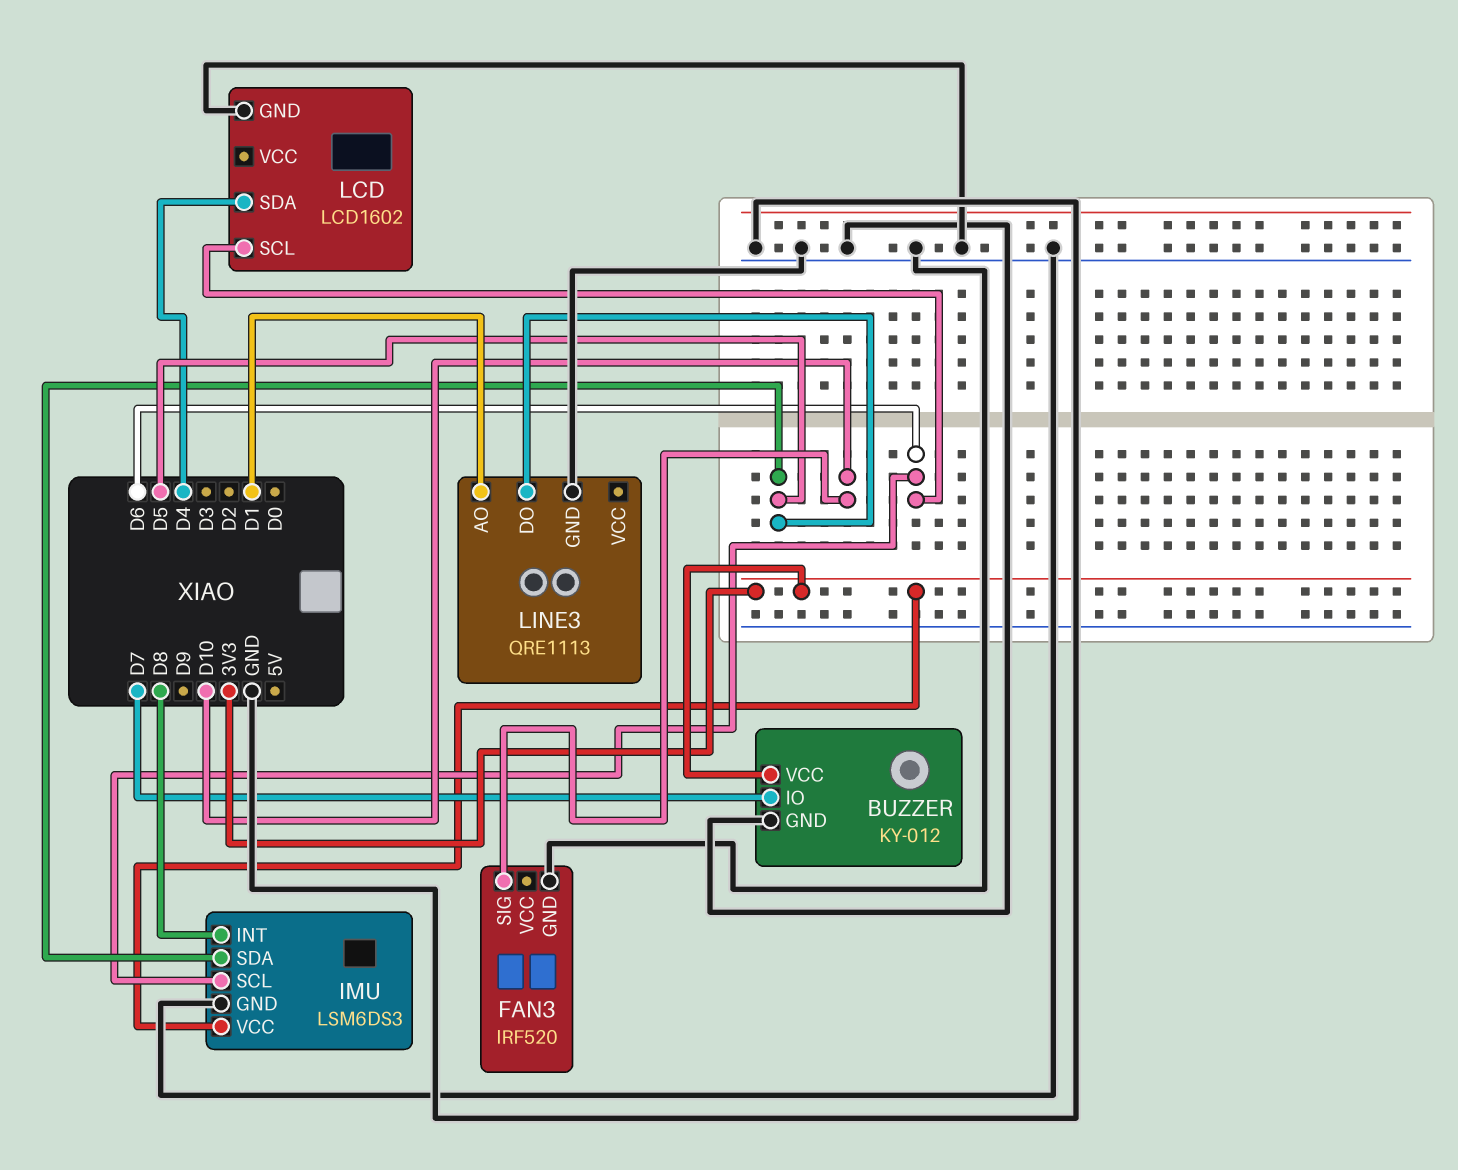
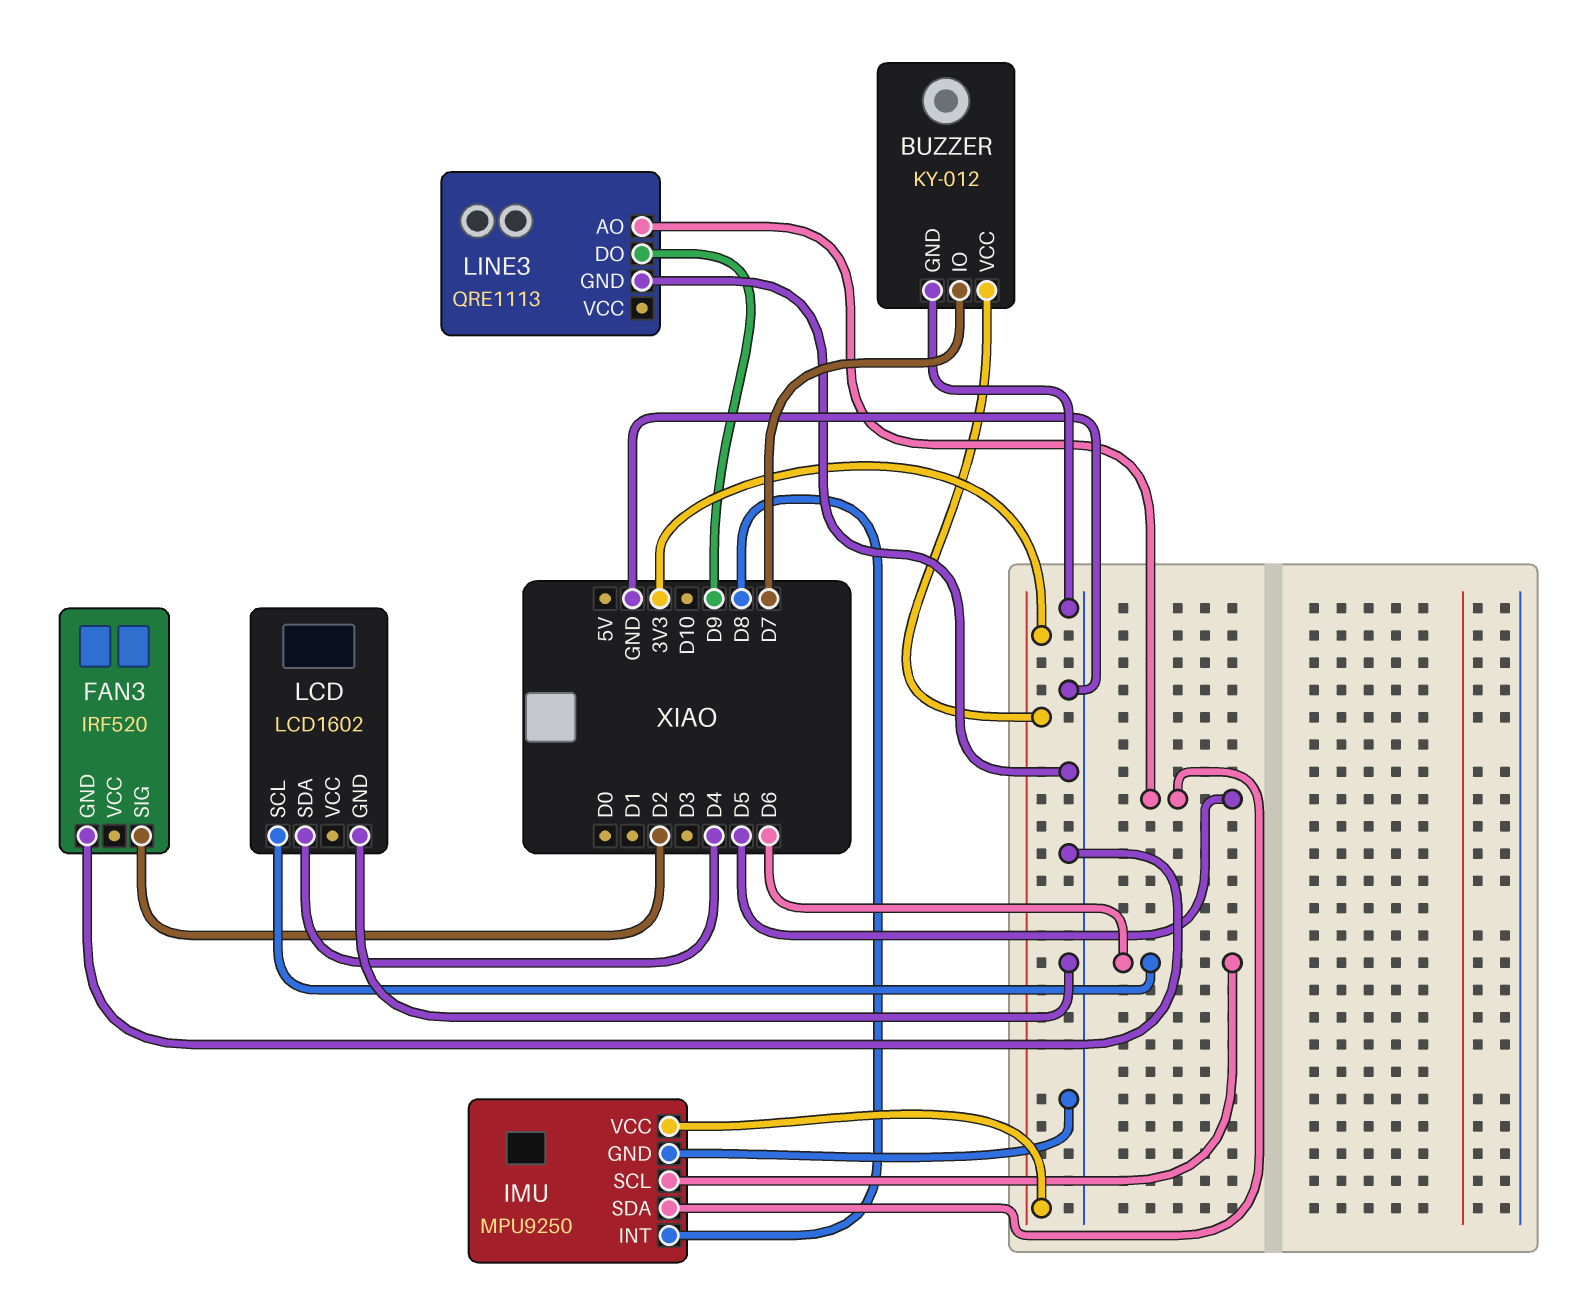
FAN3 pin SIG: D10 -> D2
IMU: LSM6DS3 -> MPU9250
LINE3 pin AO: D1 -> D5
LINE3 pin DO: D5 -> D9

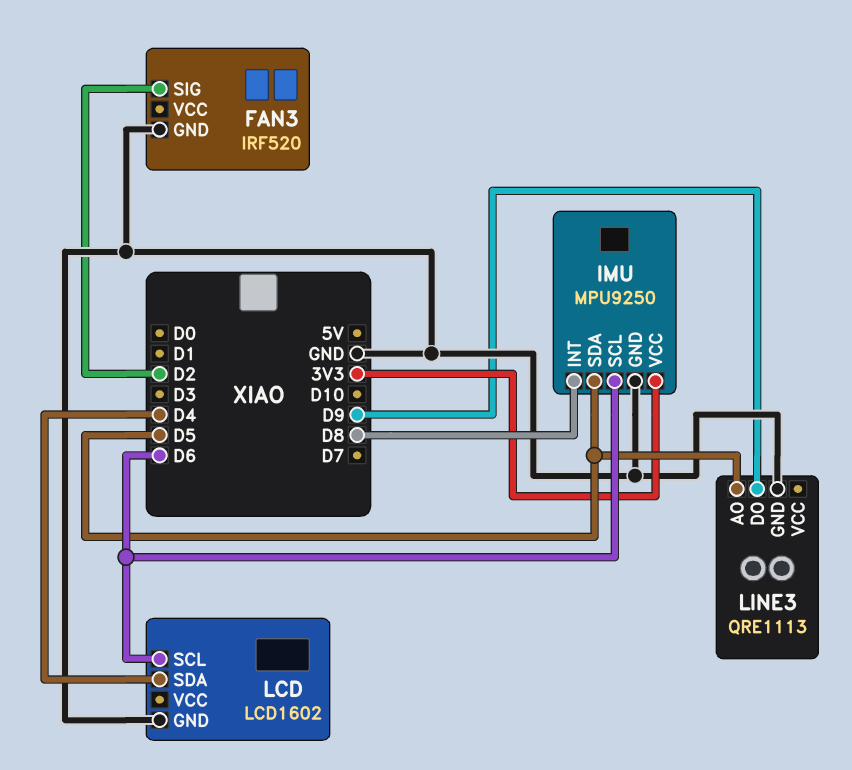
BUZZER: KY-012 -> none
BUZZER pin GND: GND -> none
BUZZER pin IO: D7 -> none
BUZZER pin VCC: 3V3 -> none

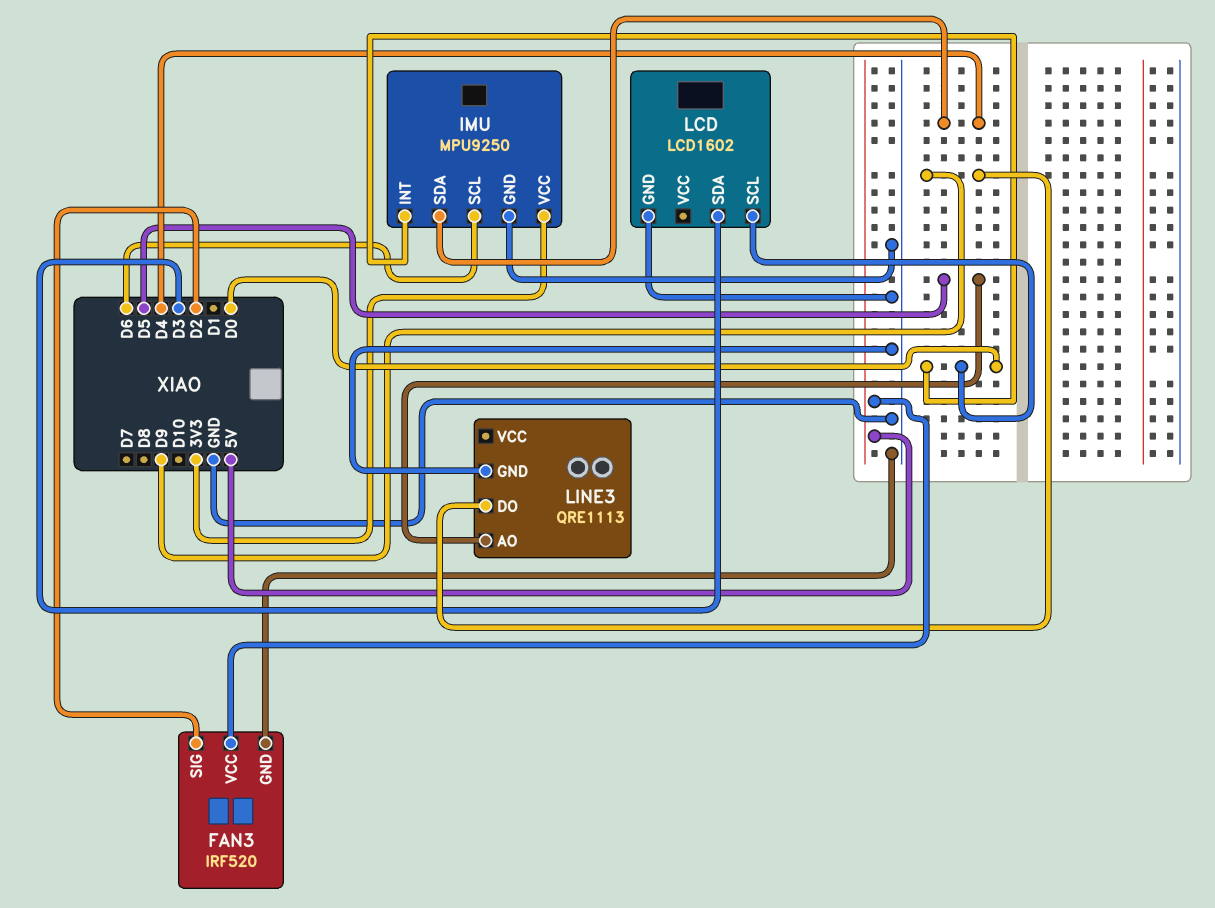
FAN3 pin VCC: none -> 5V
IMU pin INT: D8 -> D0
IMU pin SDA: D5 -> D4
LCD pin SCL: D6 -> D0
LCD pin SDA: D4 -> D3

